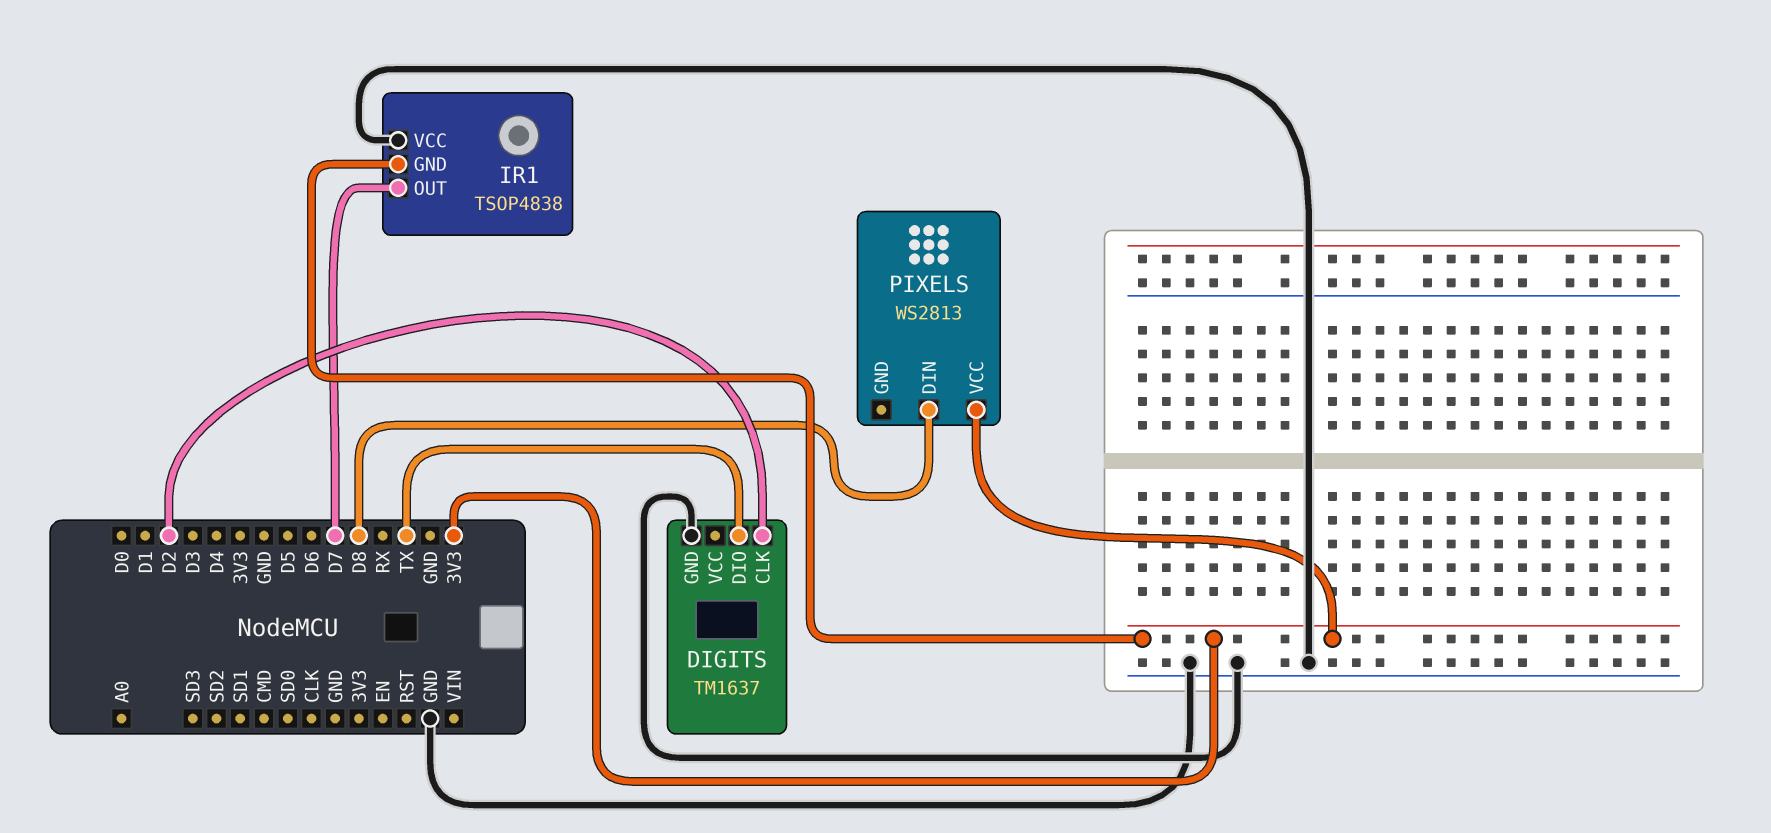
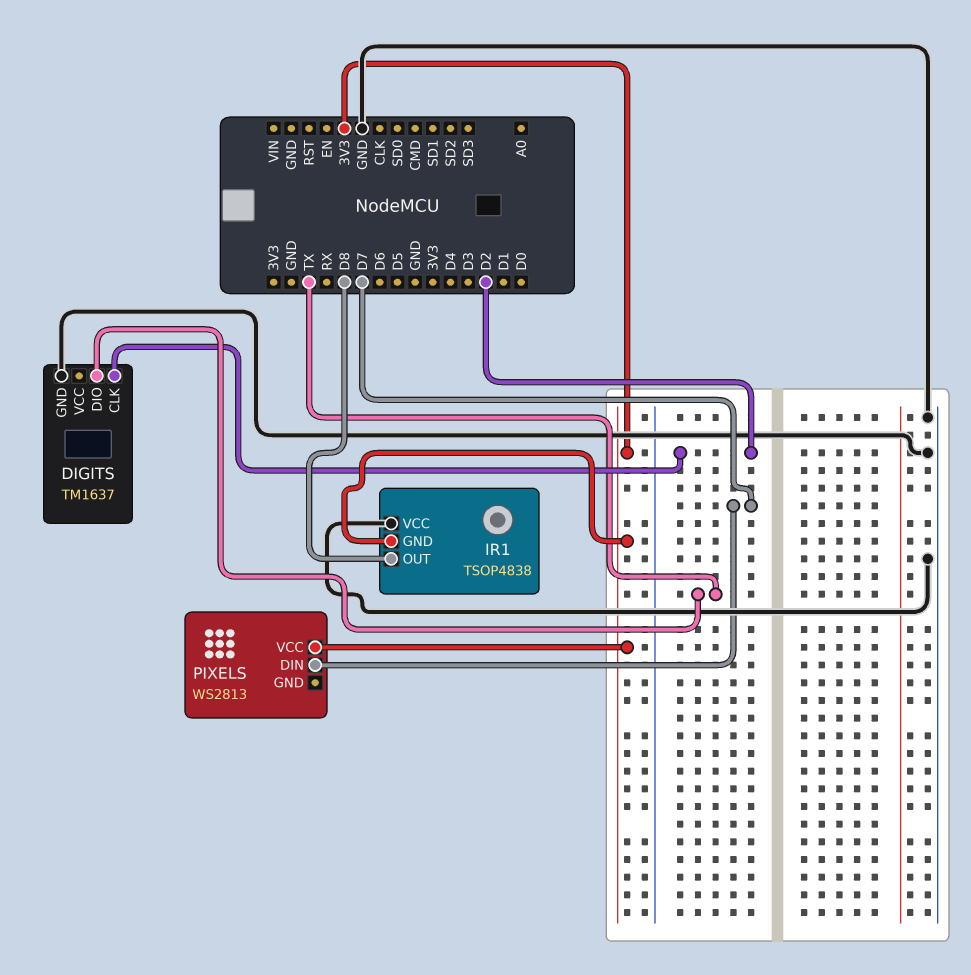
IR1 pin OUT: D7 -> D8
PIXELS pin DIN: D8 -> D7

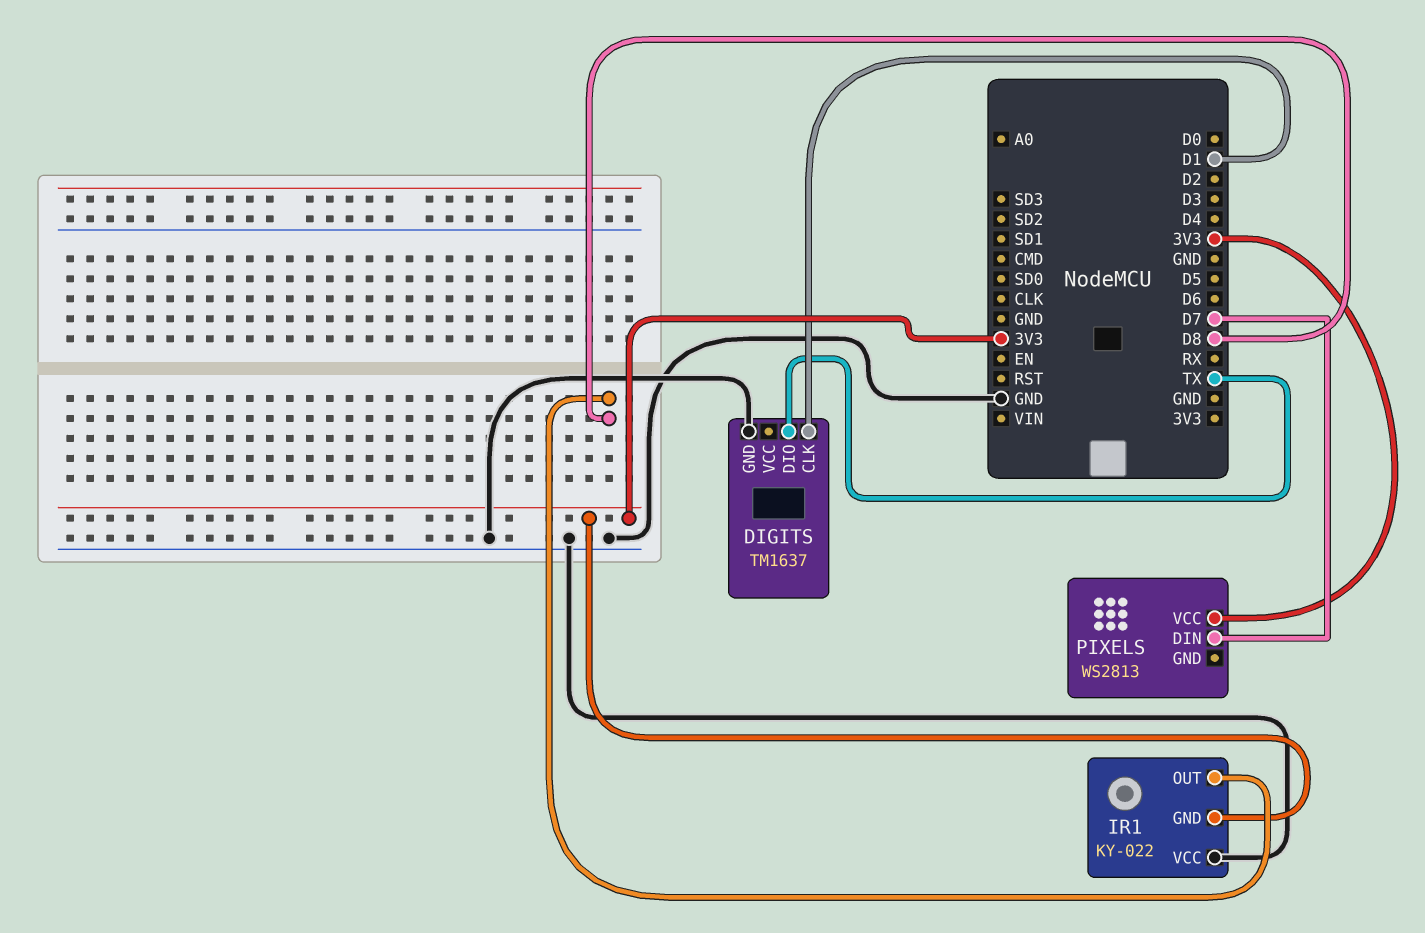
DIGITS pin CLK: D2 -> D1
IR1: TSOP4838 -> KY-022

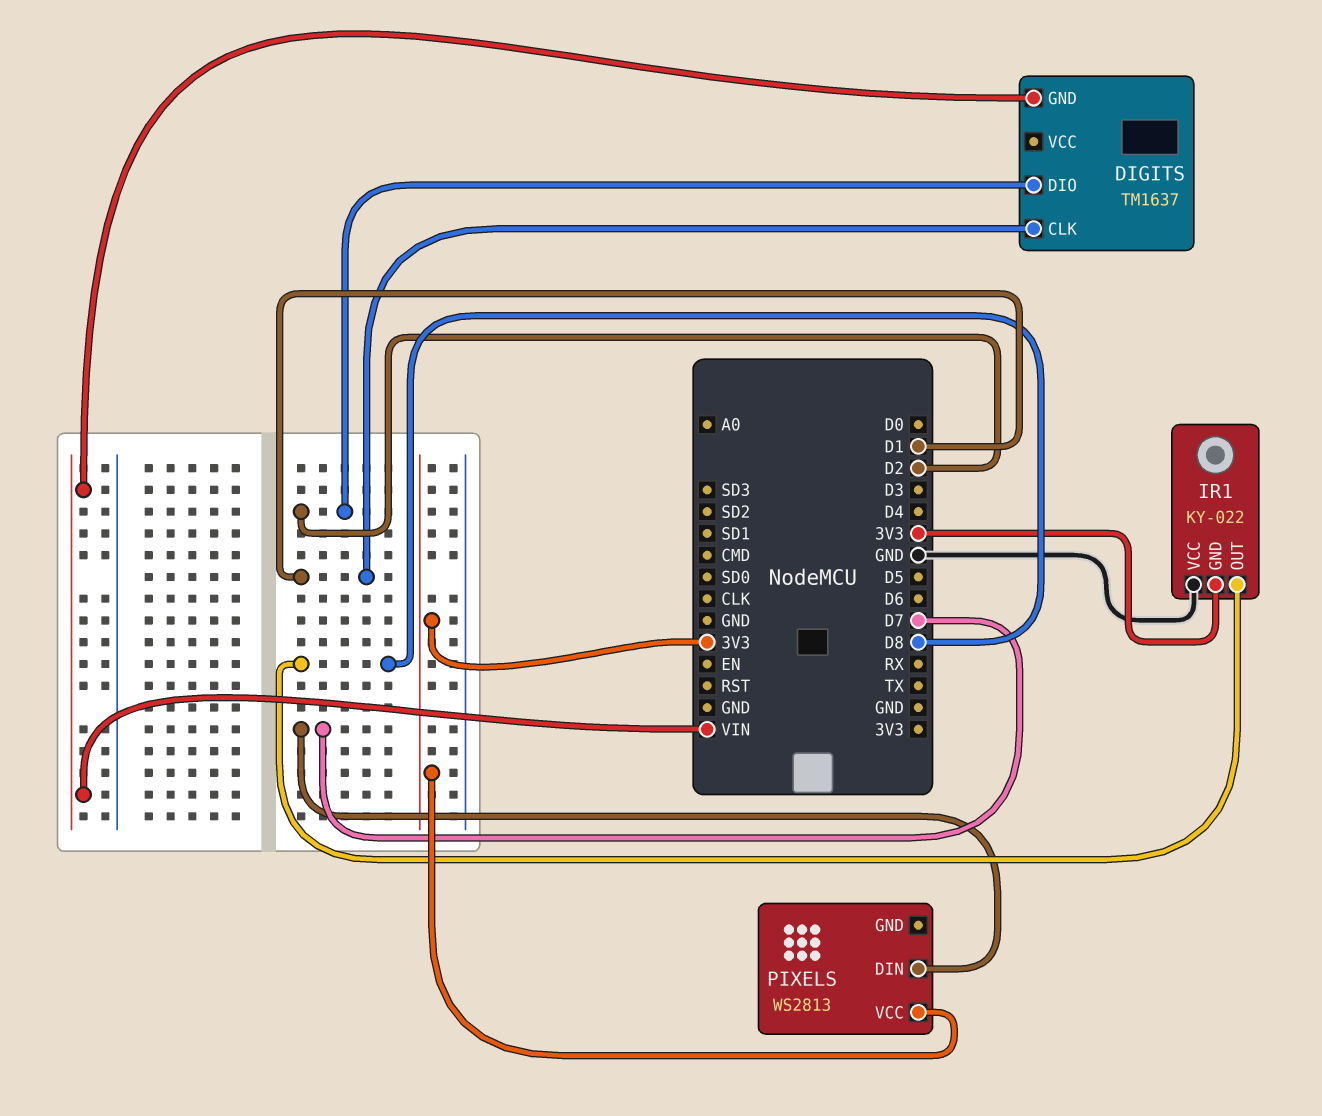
DIGITS pin DIO: TX -> D2
DIGITS pin GND: GND -> VIN

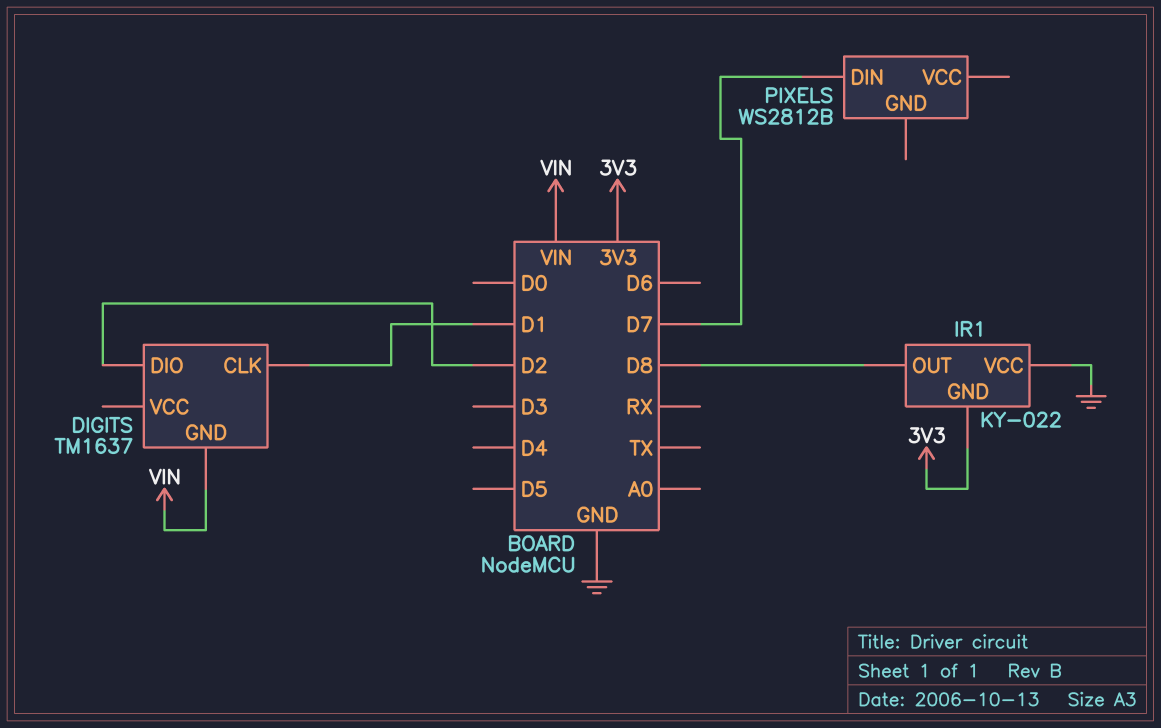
PIXELS: WS2813 -> WS2812B
PIXELS pin VCC: 3V3 -> none

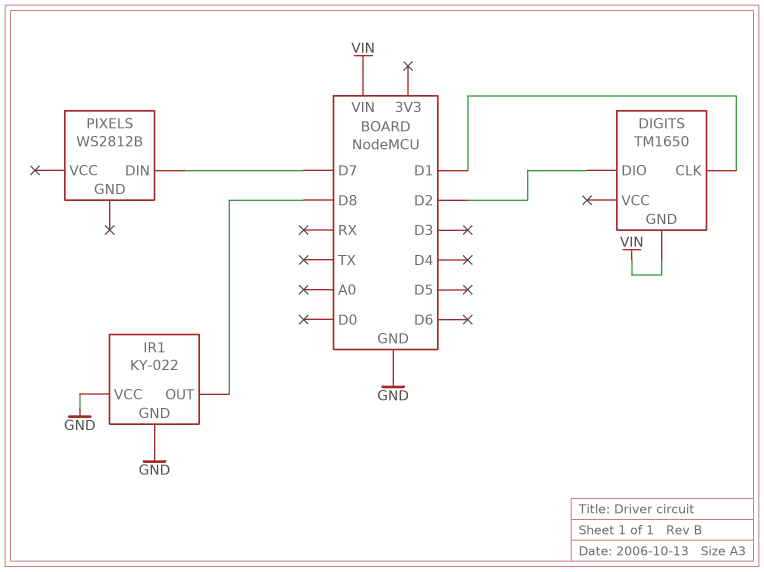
DIGITS: TM1637 -> TM1650
IR1 pin GND: 3V3 -> GND

